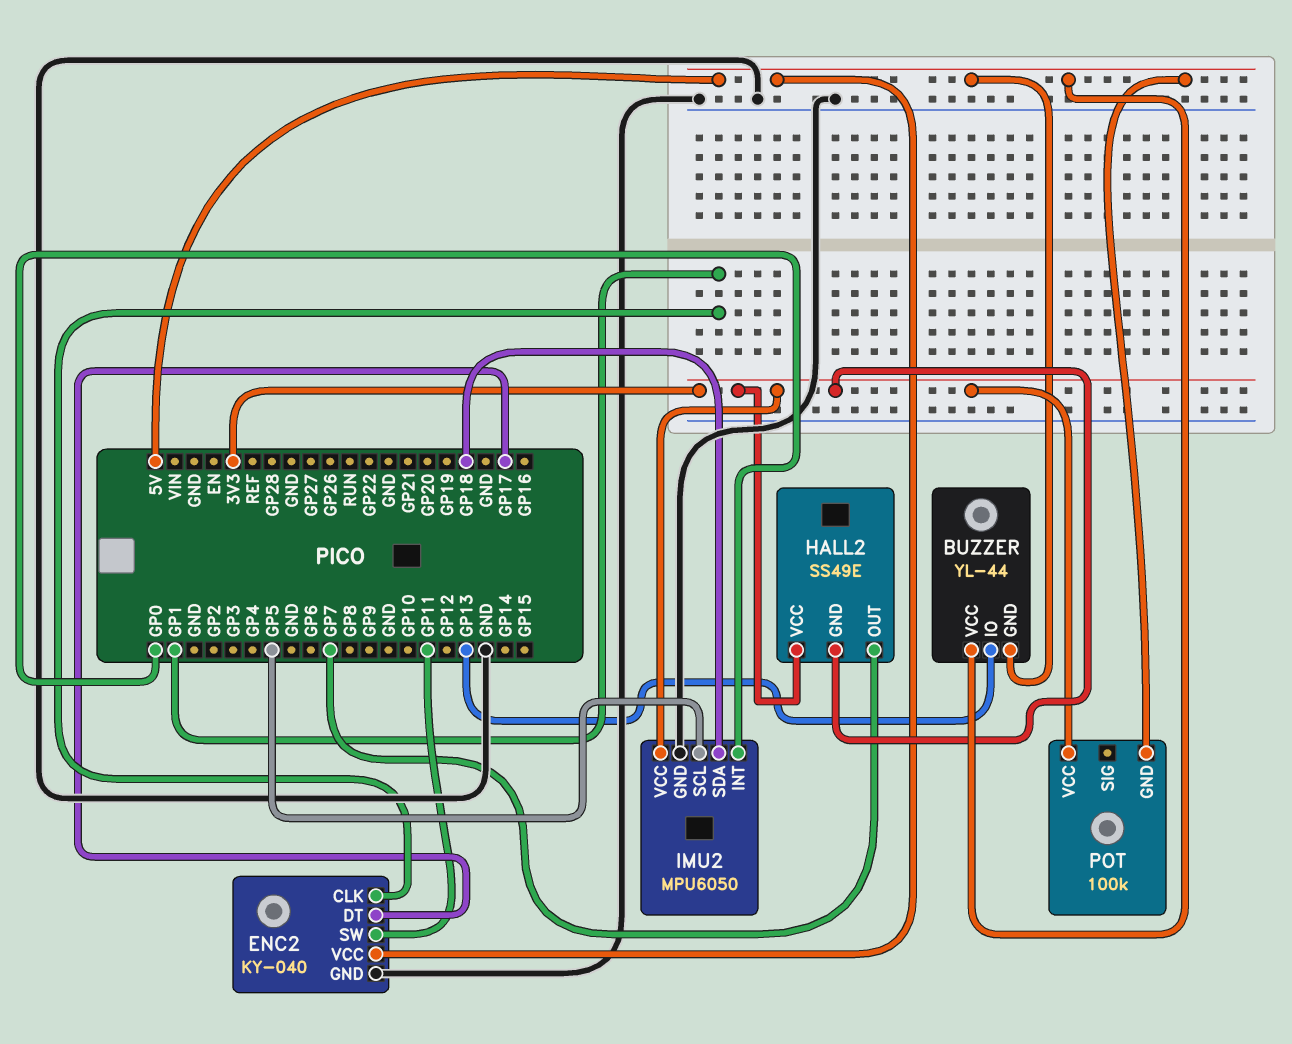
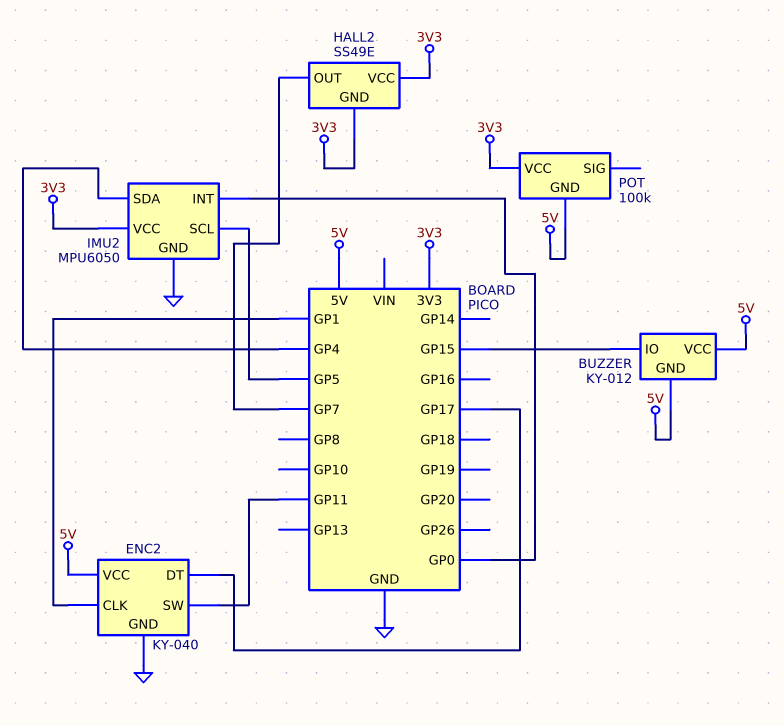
BUZZER: YL-44 -> KY-012
BUZZER pin IO: GP13 -> GP15
IMU2 pin SDA: GP18 -> GP4

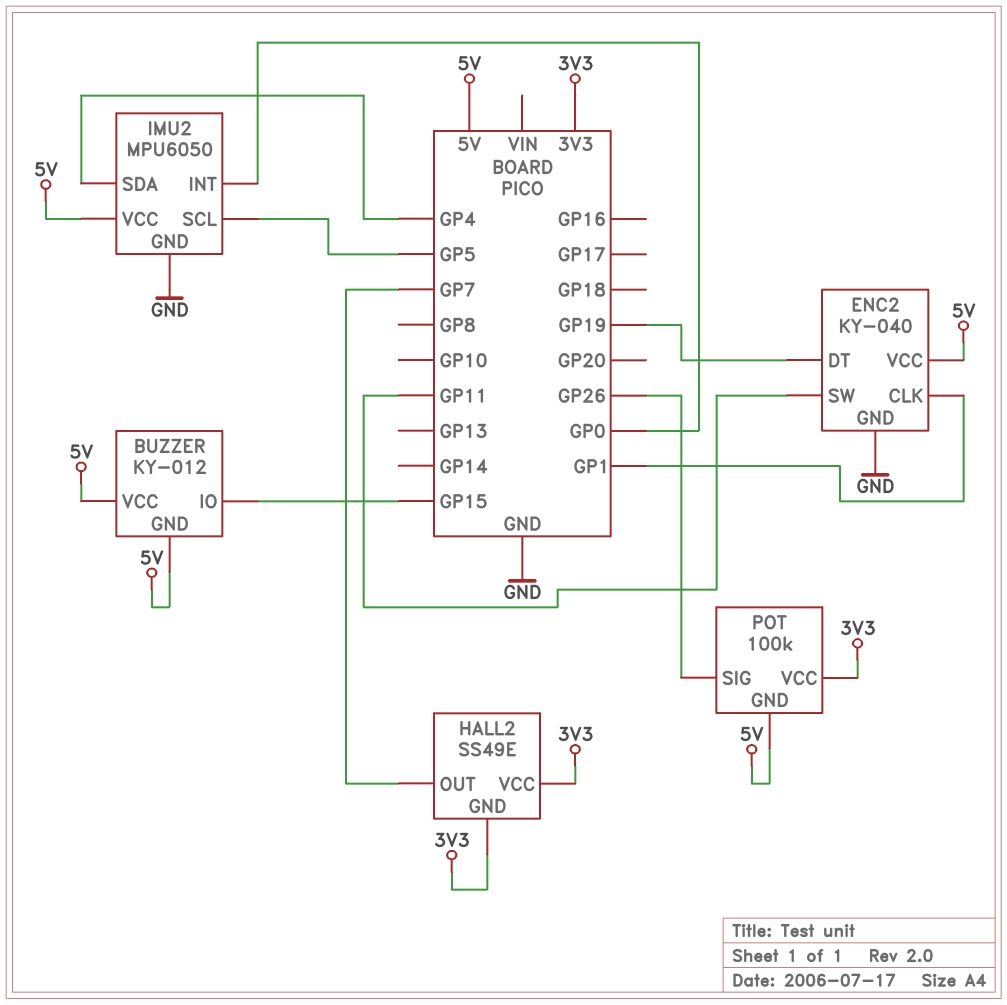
ENC2 pin DT: GP17 -> GP19
IMU2 pin VCC: 3V3 -> 5V
POT pin SIG: none -> GP26

